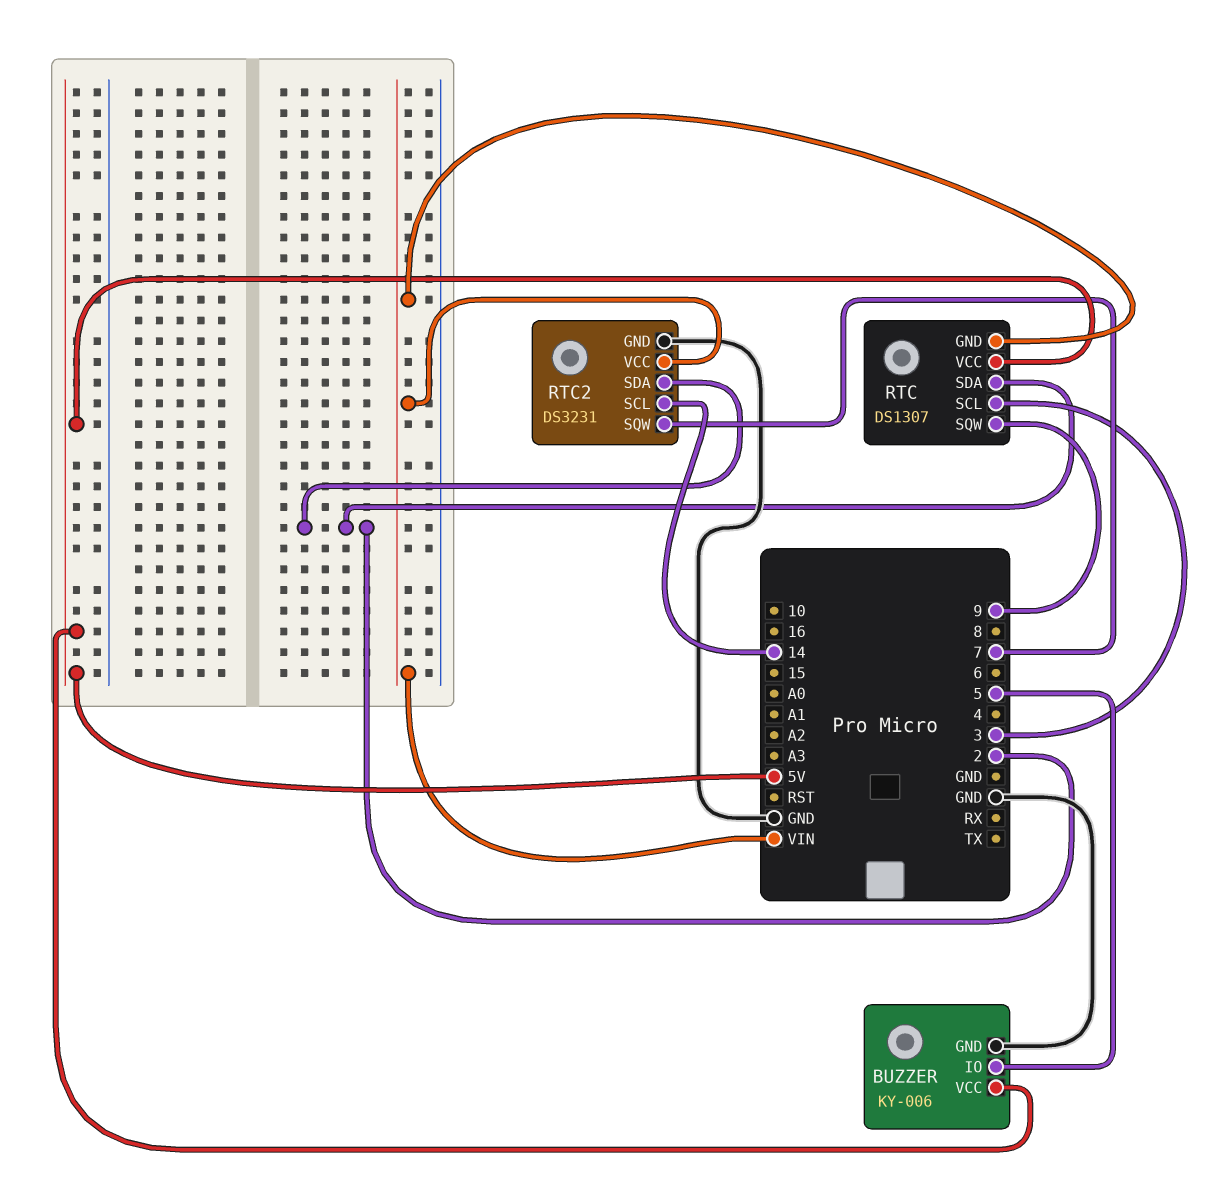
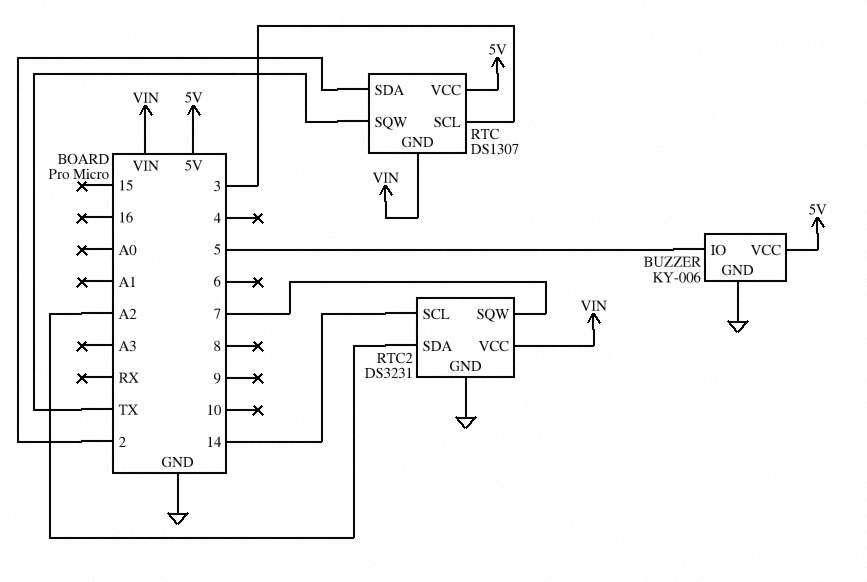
RTC pin SQW: 9 -> TX
RTC2 pin SDA: 2 -> A2

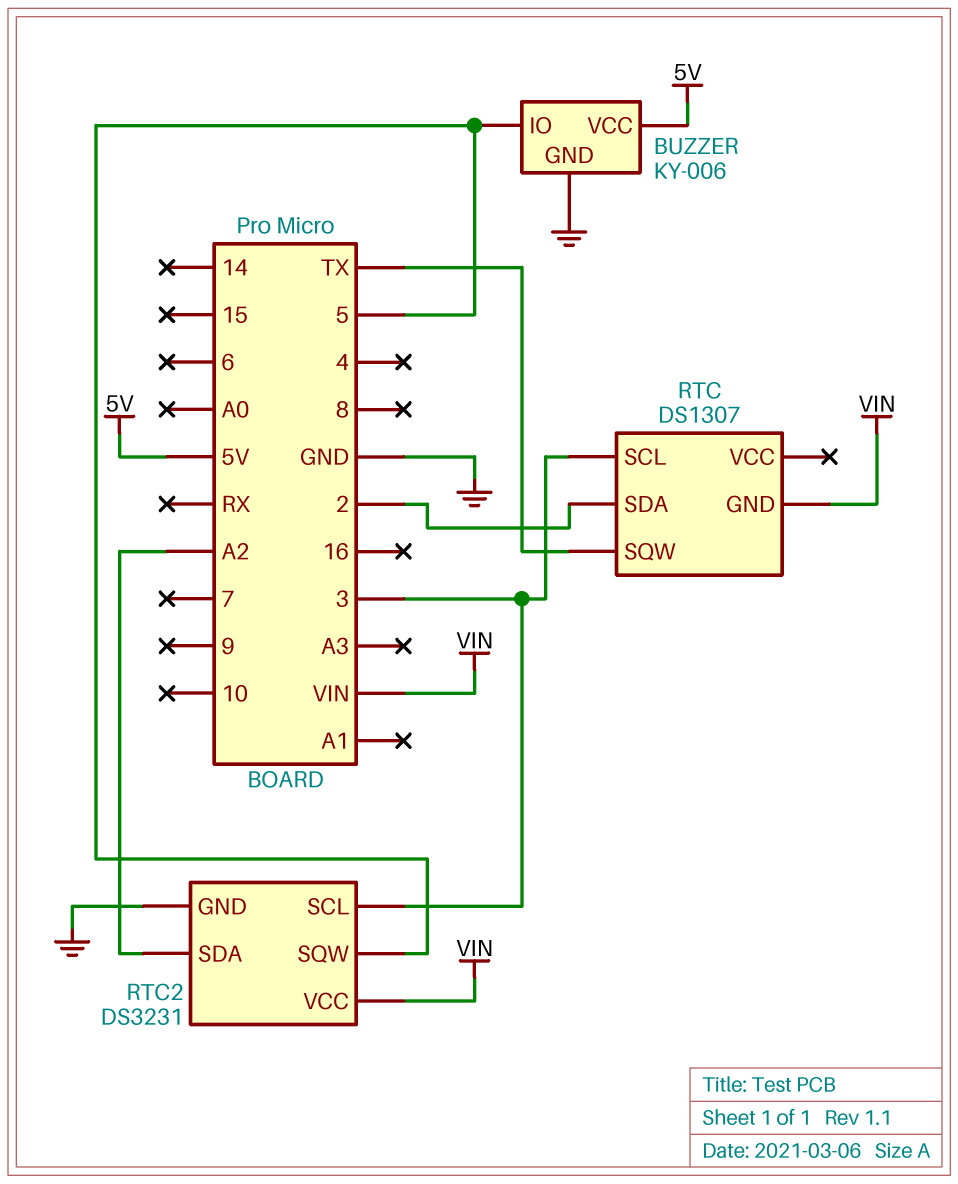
RTC pin VCC: 5V -> none
RTC2 pin SCL: 14 -> 3
RTC2 pin SQW: 7 -> 5

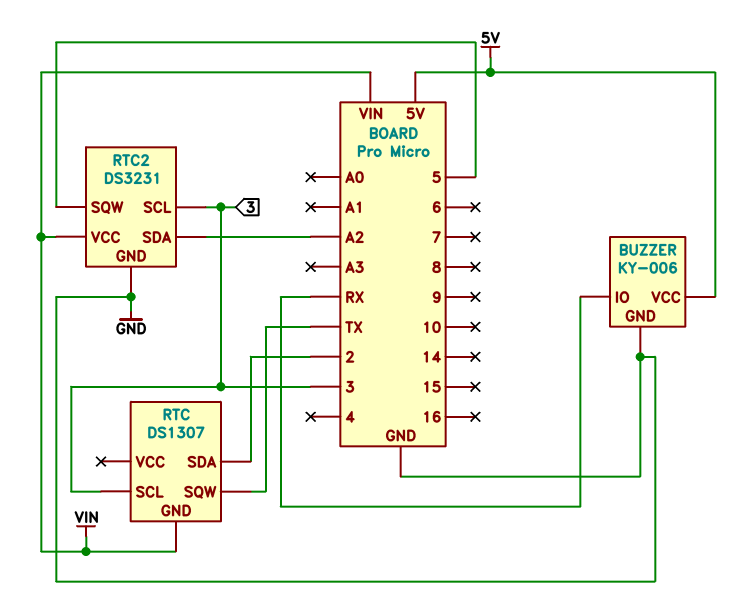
BUZZER pin IO: 5 -> RX

